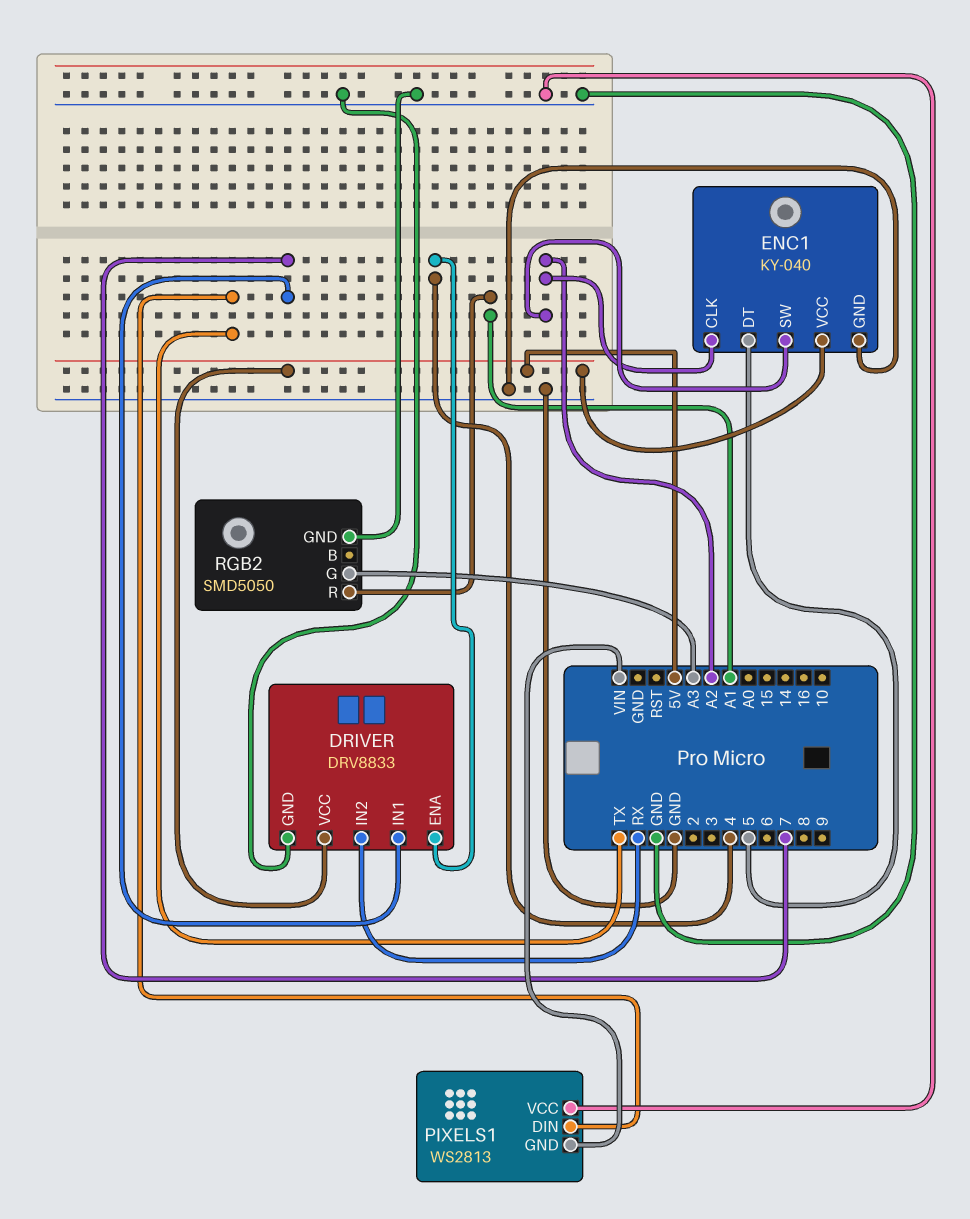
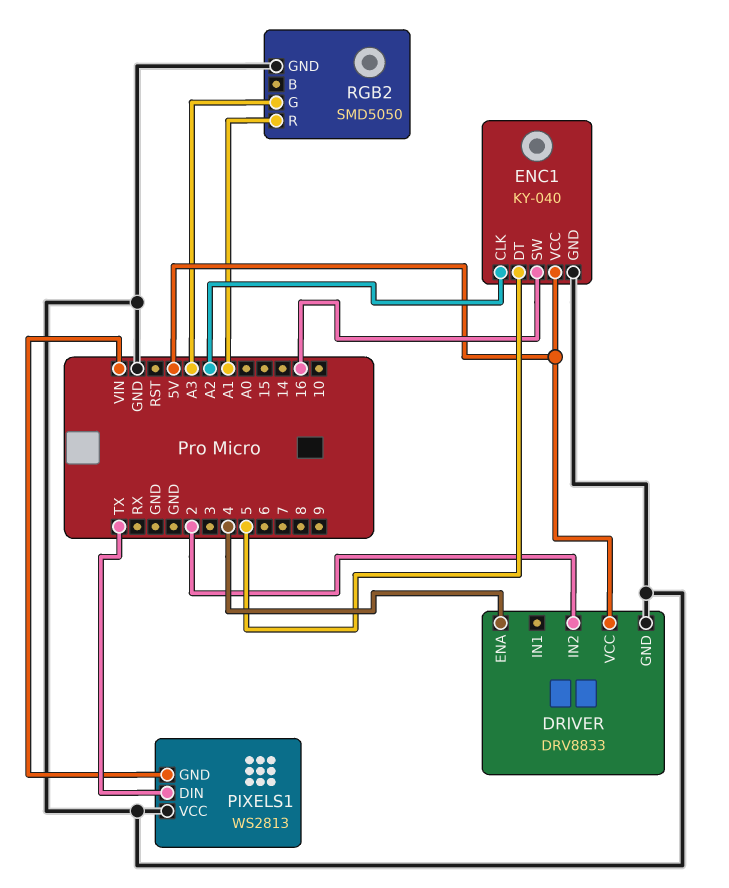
DRIVER pin IN1: 7 -> none
DRIVER pin IN2: RX -> 2
ENC1 pin SW: A2 -> 16

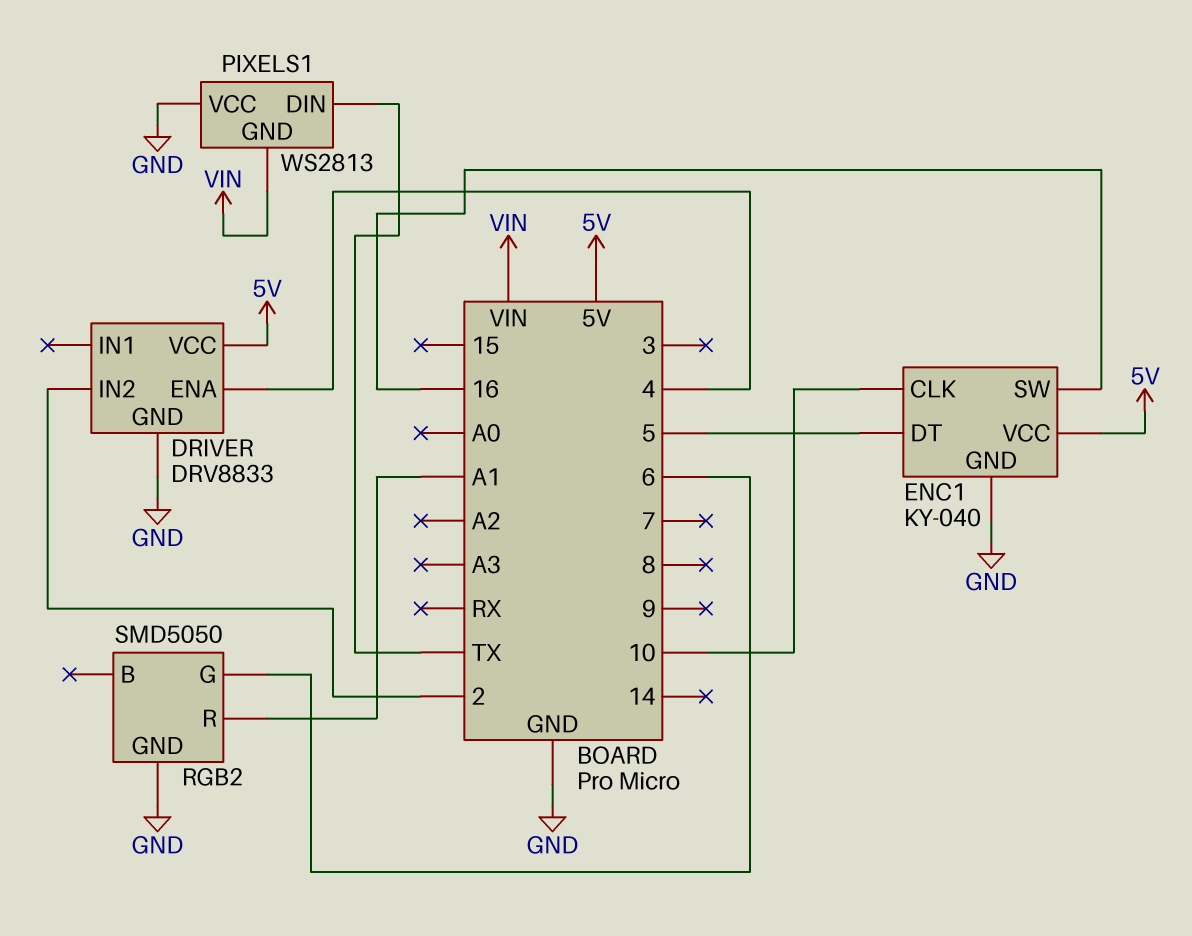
ENC1 pin CLK: A2 -> 10
RGB2 pin G: A3 -> 6

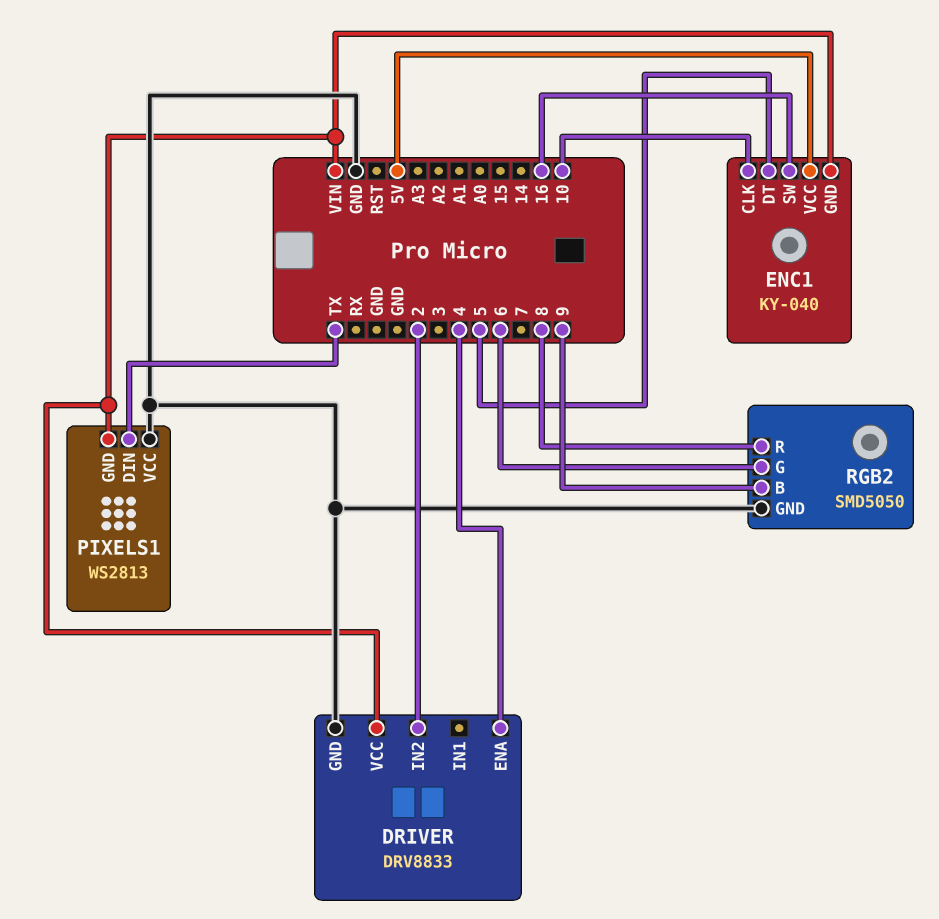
DRIVER pin VCC: 5V -> VIN
ENC1 pin GND: GND -> VIN
RGB2 pin B: none -> 9
RGB2 pin R: A1 -> 8

